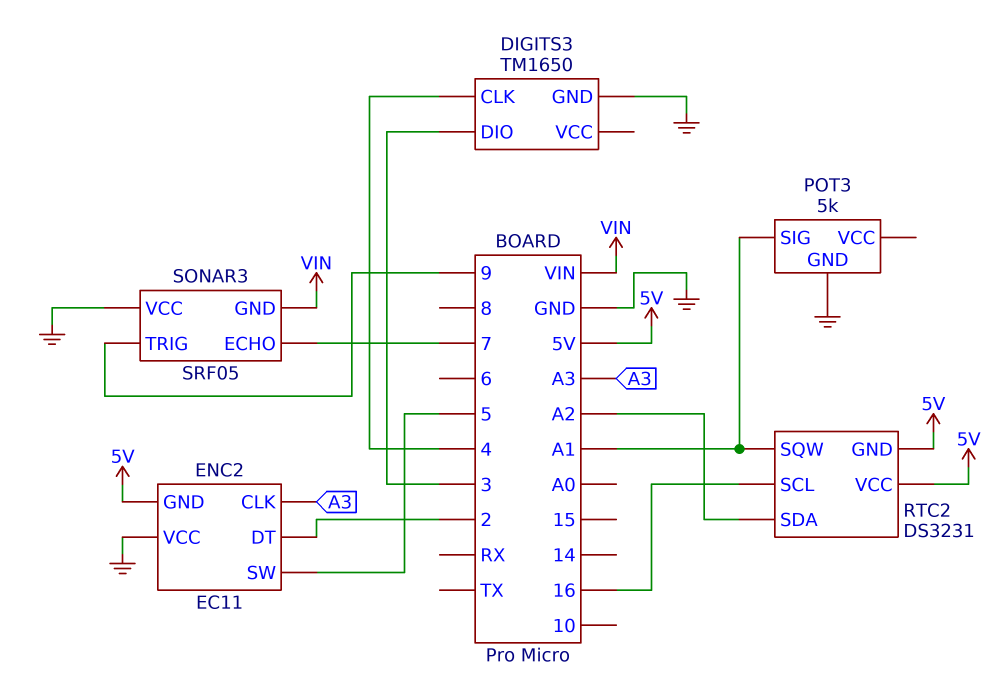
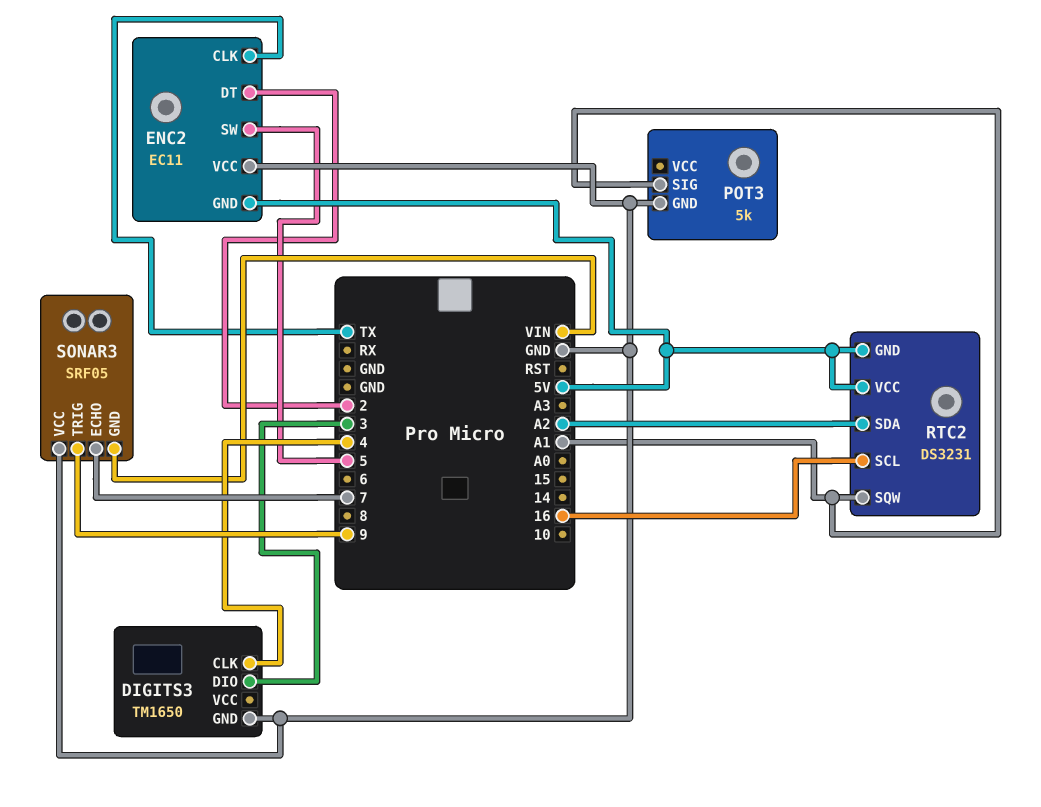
ENC2 pin CLK: A3 -> TX

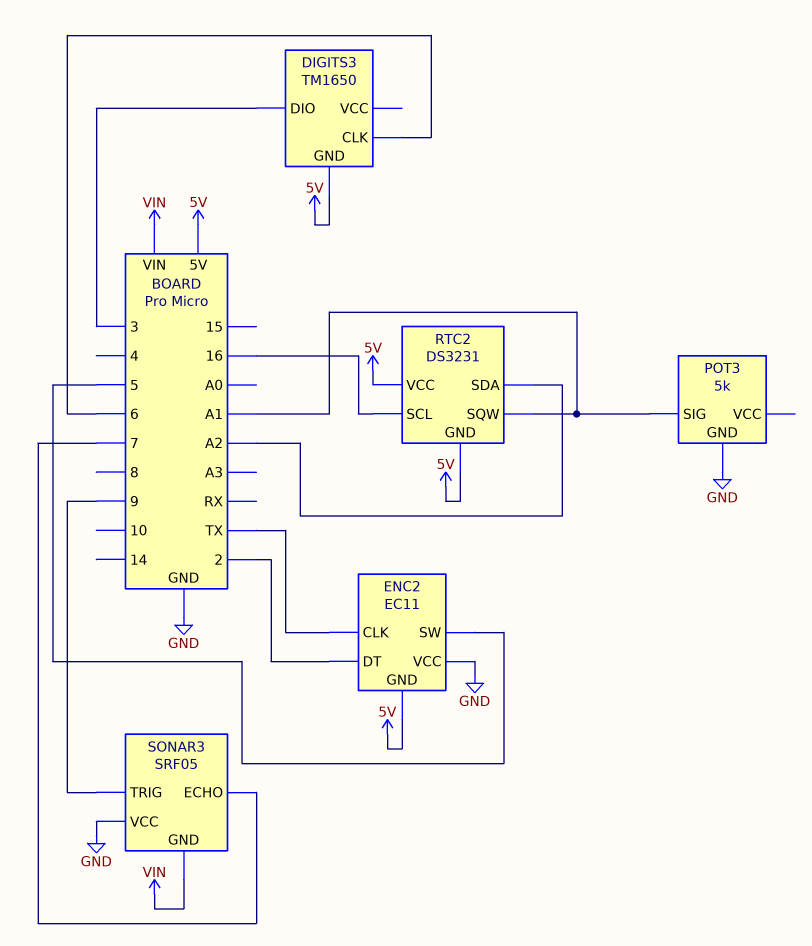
DIGITS3 pin CLK: 4 -> 6
DIGITS3 pin GND: GND -> 5V

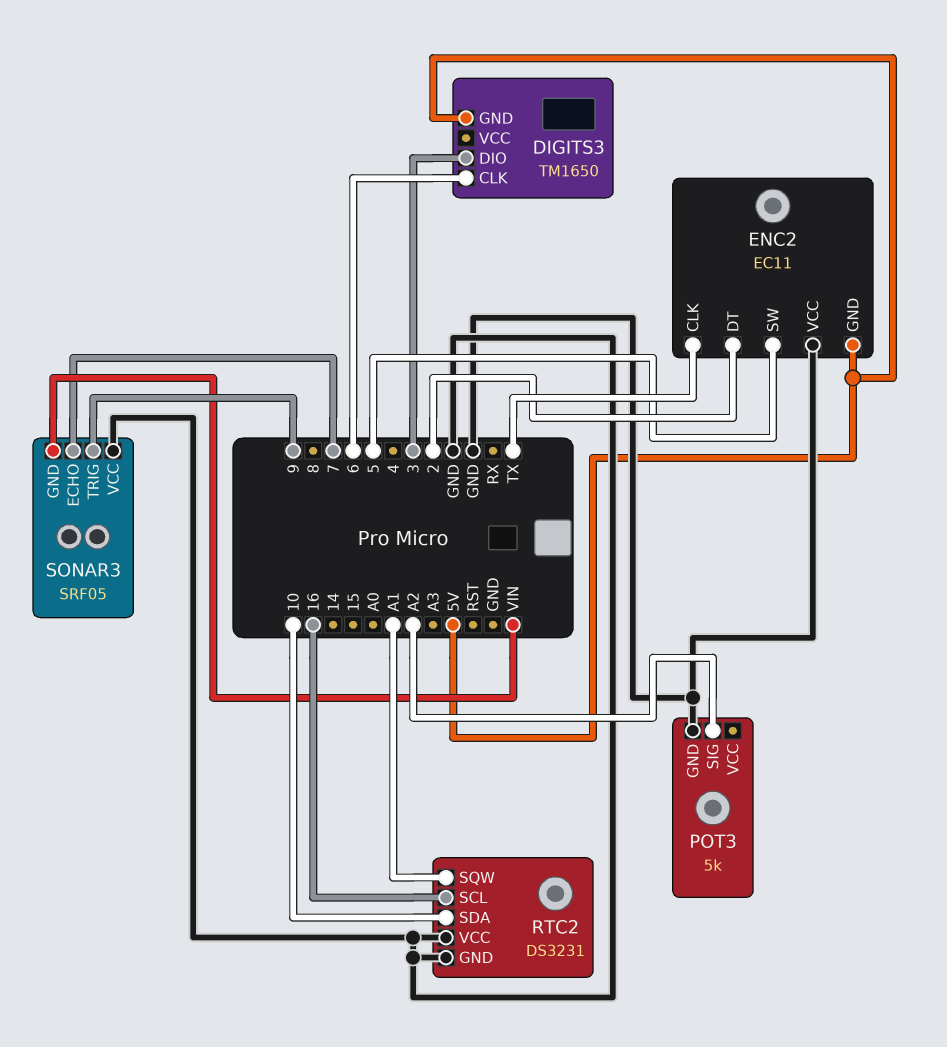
POT3 pin SIG: A1 -> A2
RTC2 pin GND: 5V -> GND
RTC2 pin SDA: A2 -> 10
RTC2 pin VCC: 5V -> GND

